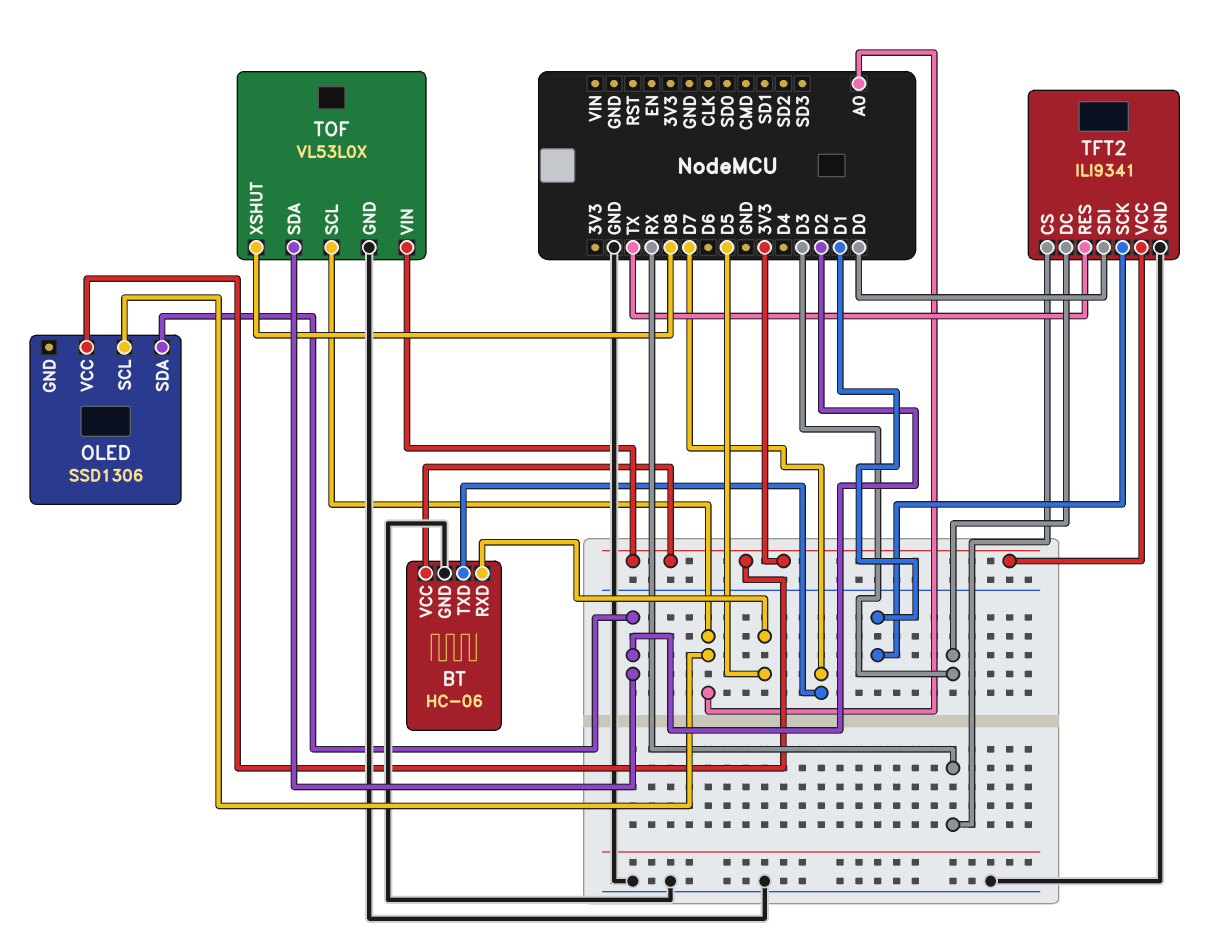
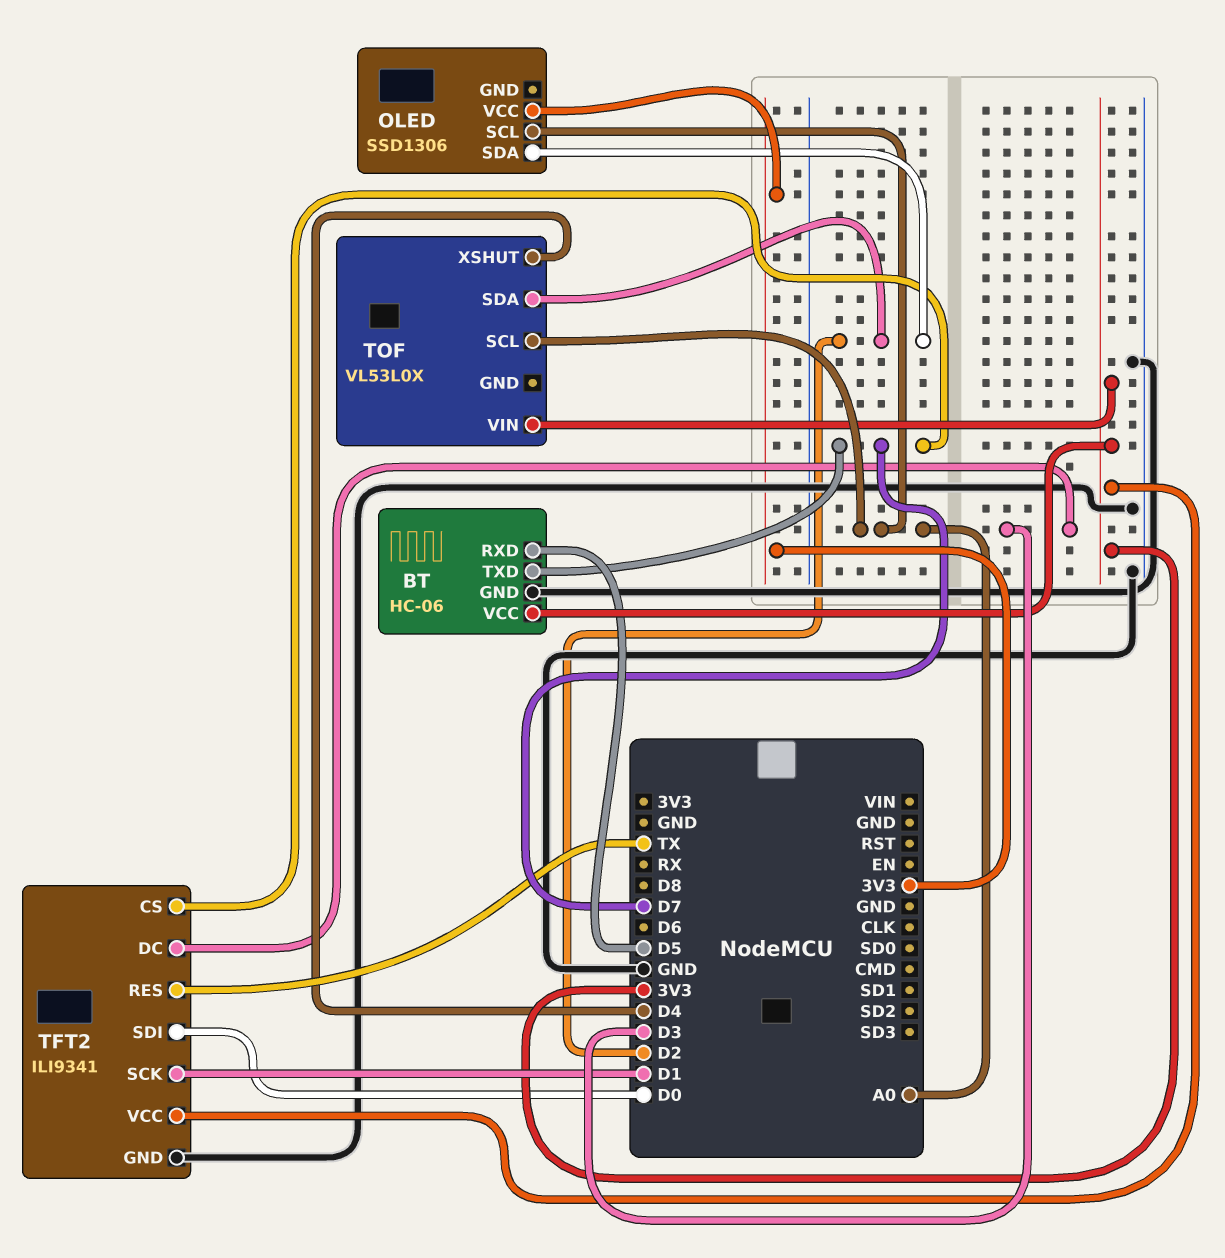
TFT2 pin CS: RX -> D7
TOF pin GND: GND -> none
TOF pin XSHUT: D8 -> D4

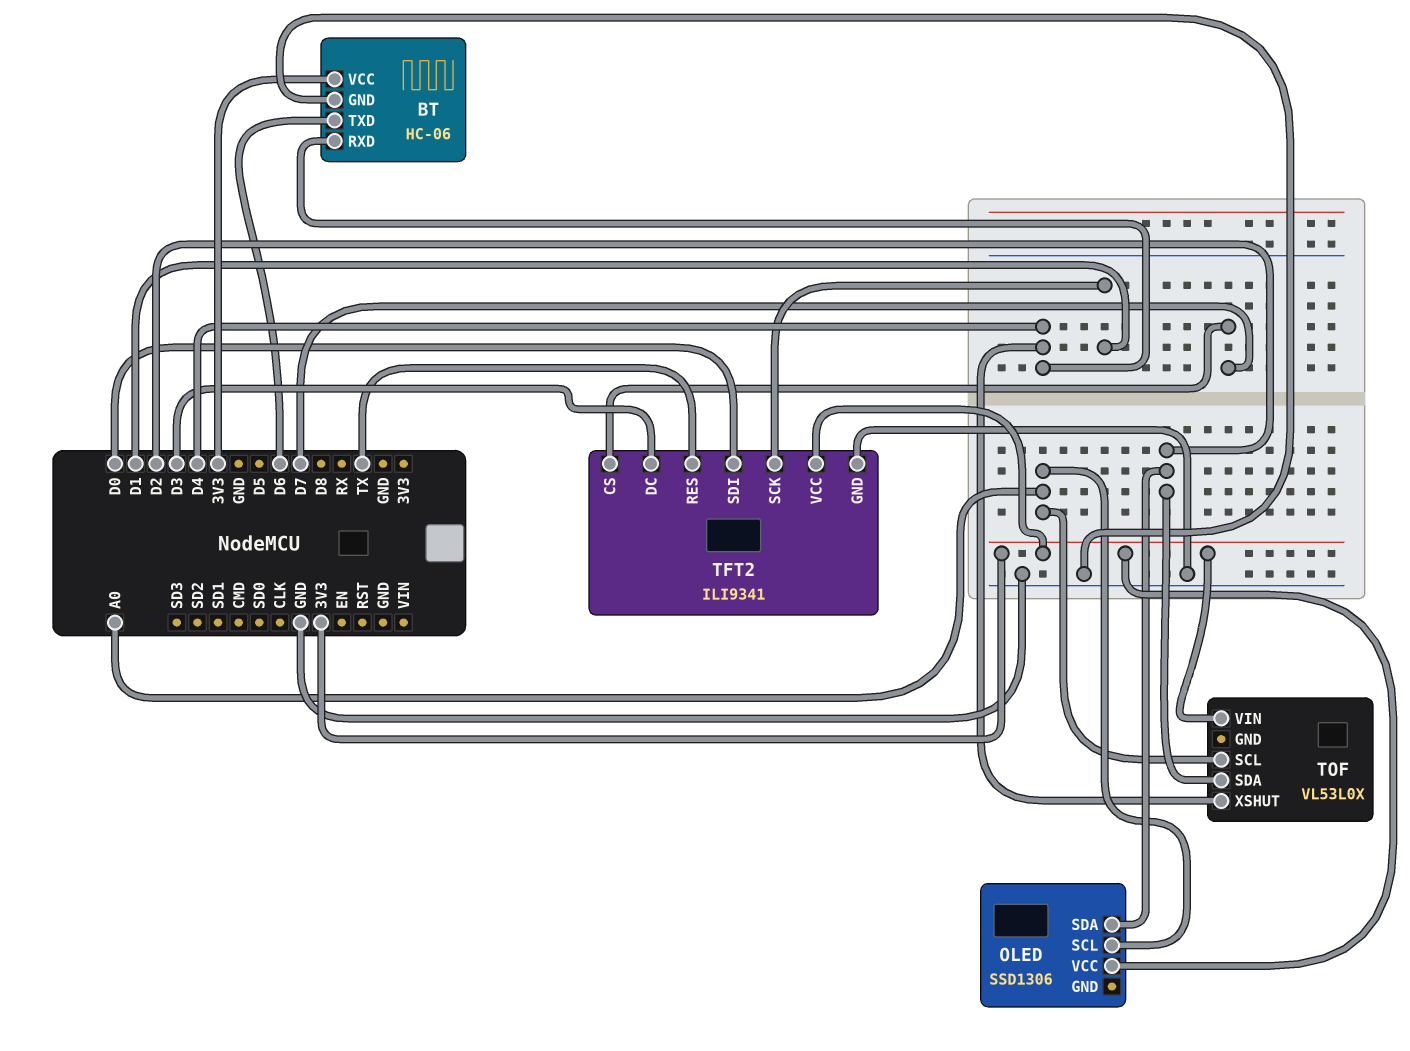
BT pin RXD: D5 -> D4
BT pin TXD: D7 -> D6

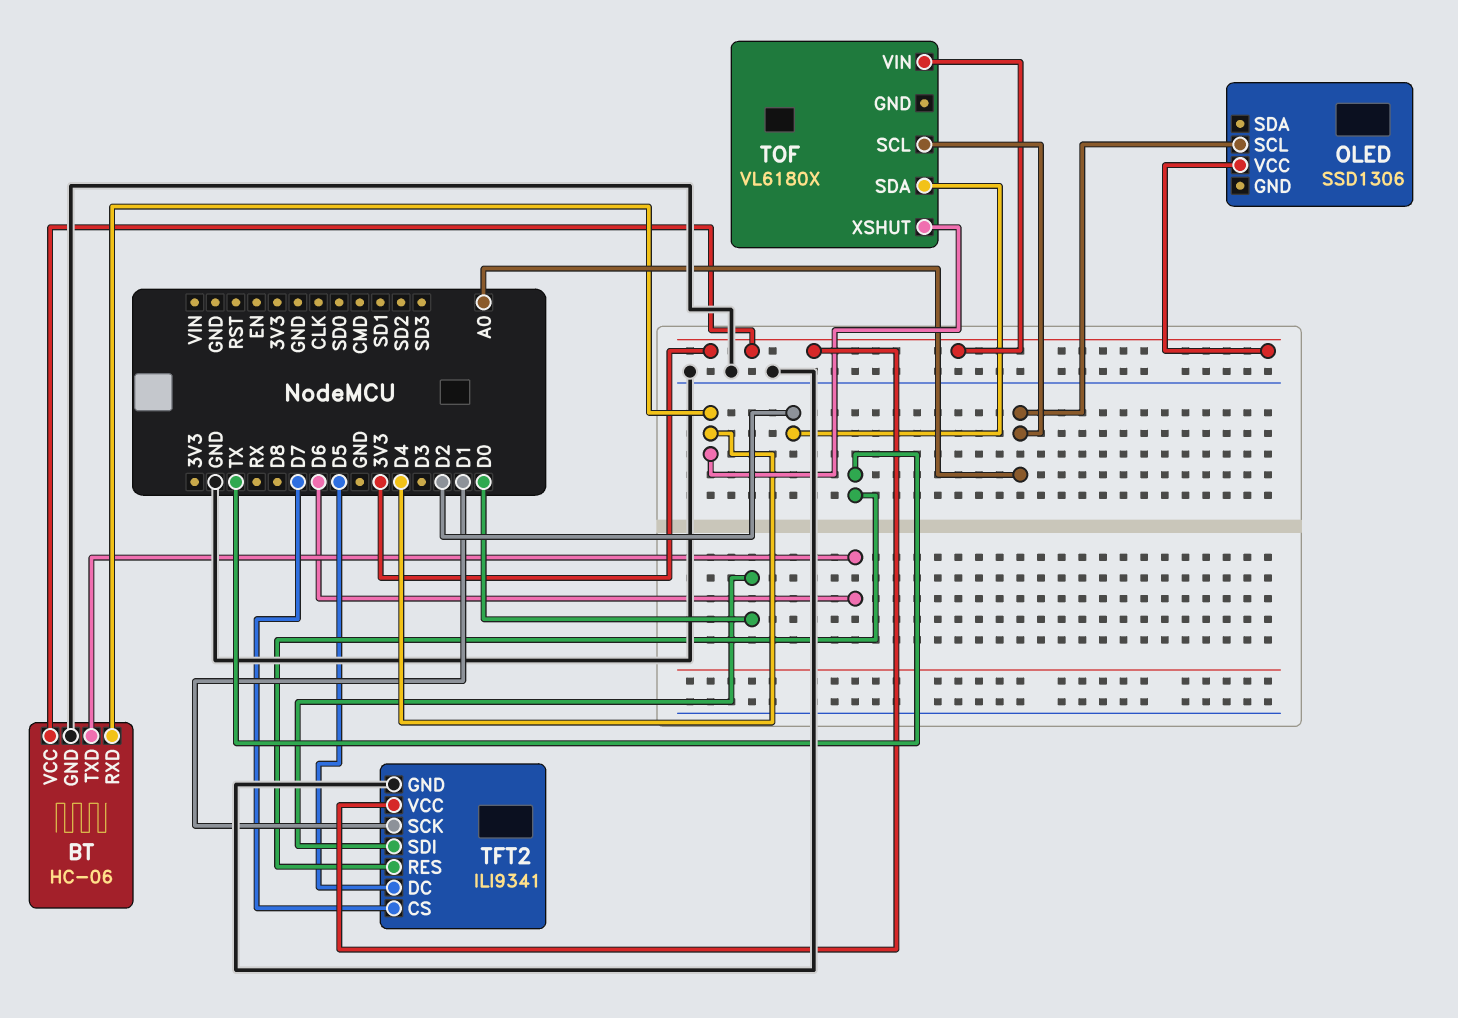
OLED pin SDA: D2 -> none
TFT2 pin DC: D3 -> D5
TOF: VL53L0X -> VL6180X

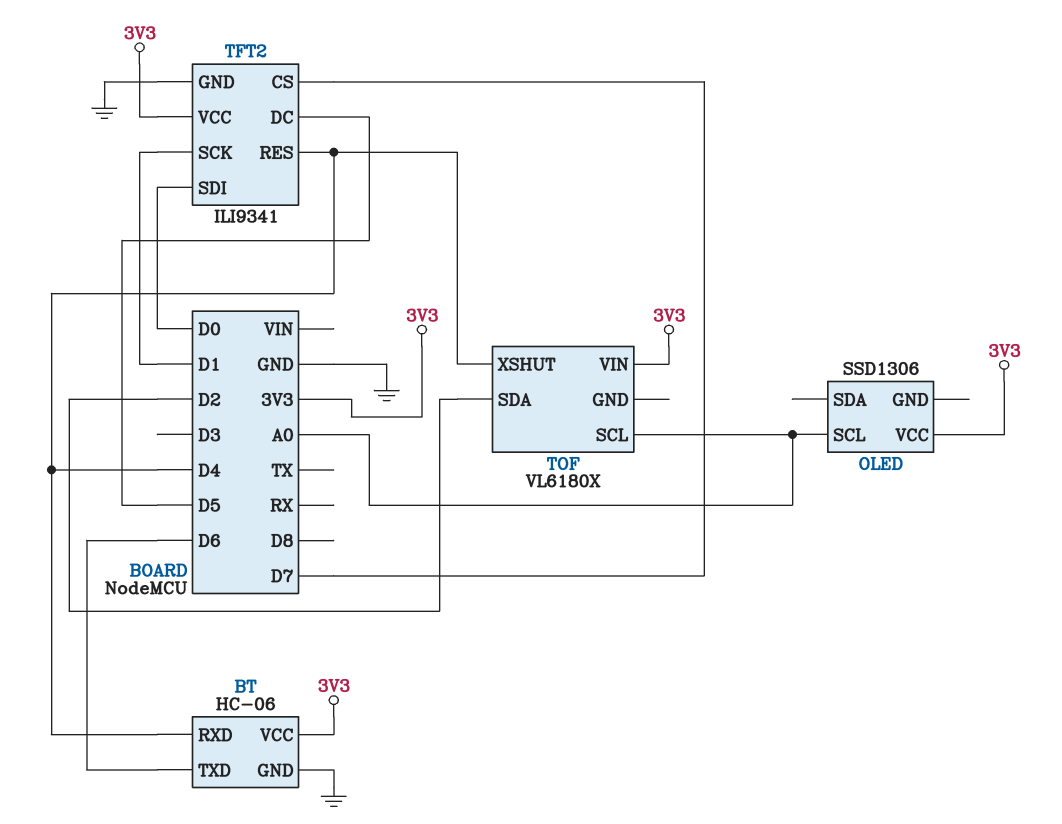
TFT2 pin RES: TX -> D4

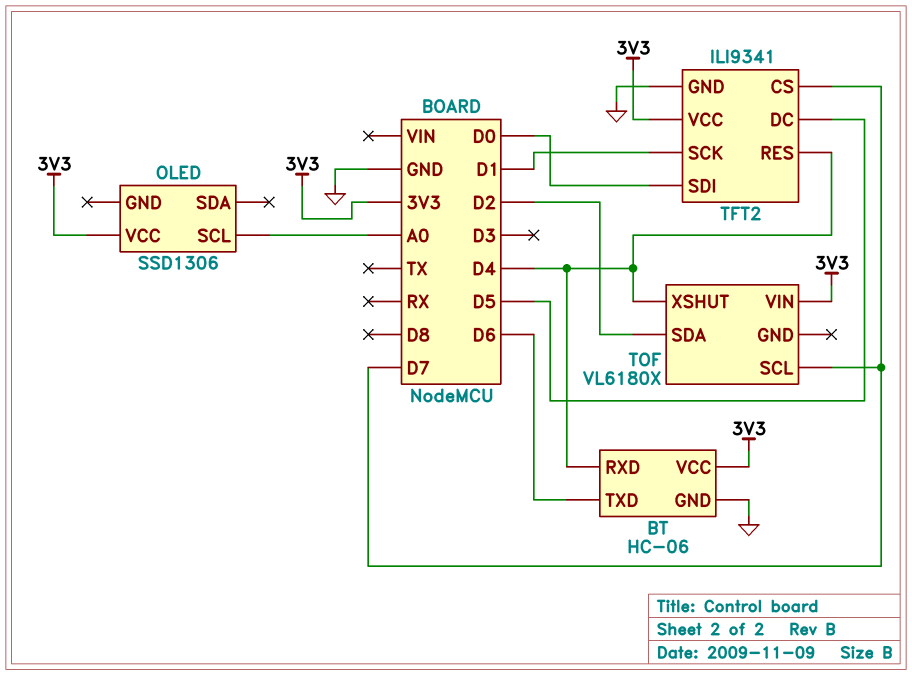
TOF pin SCL: A0 -> D7

